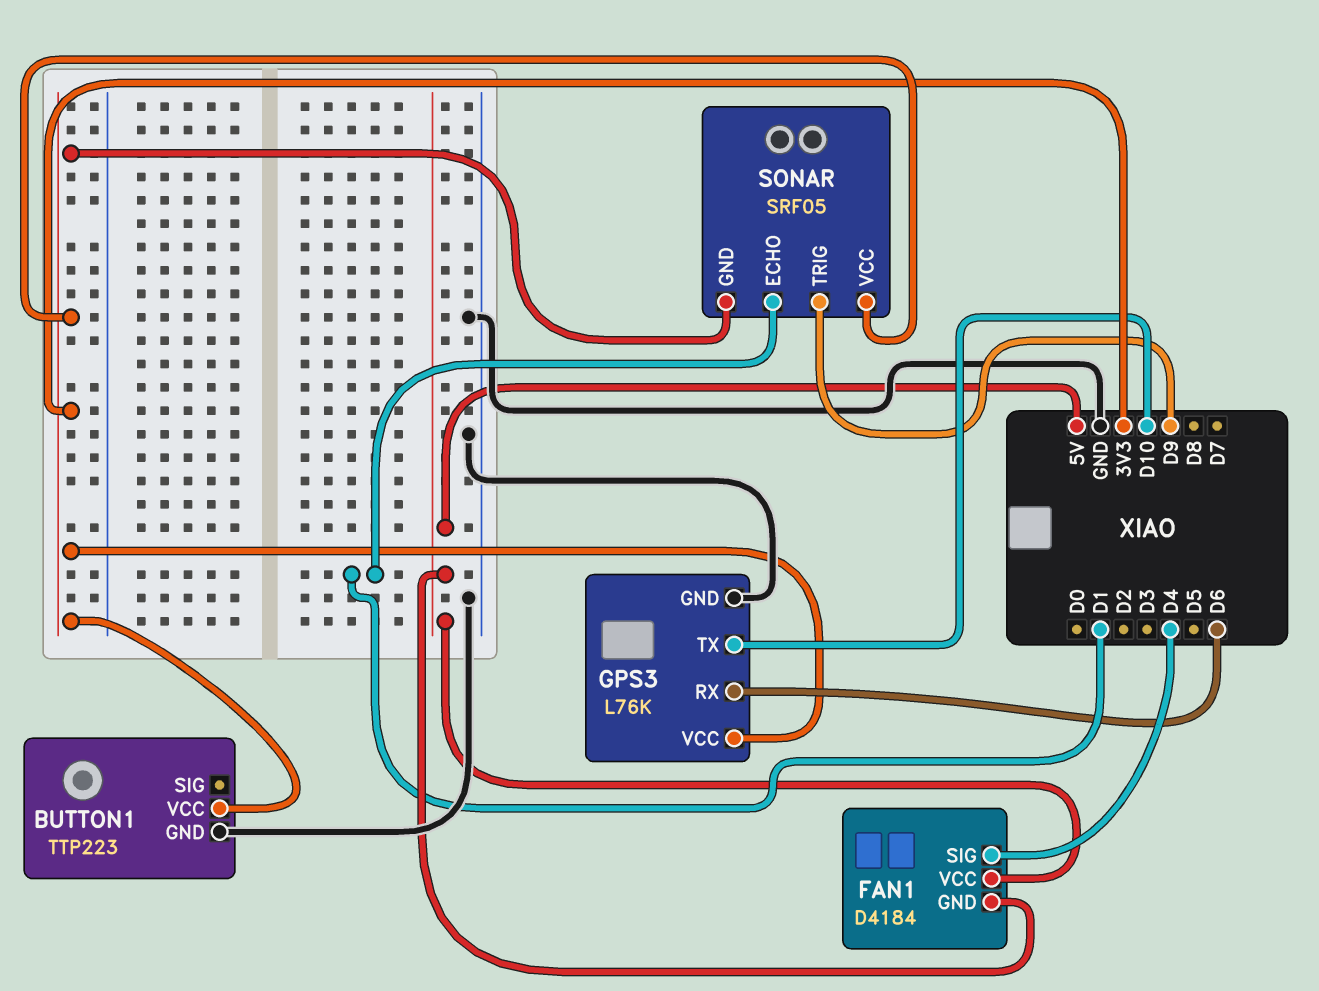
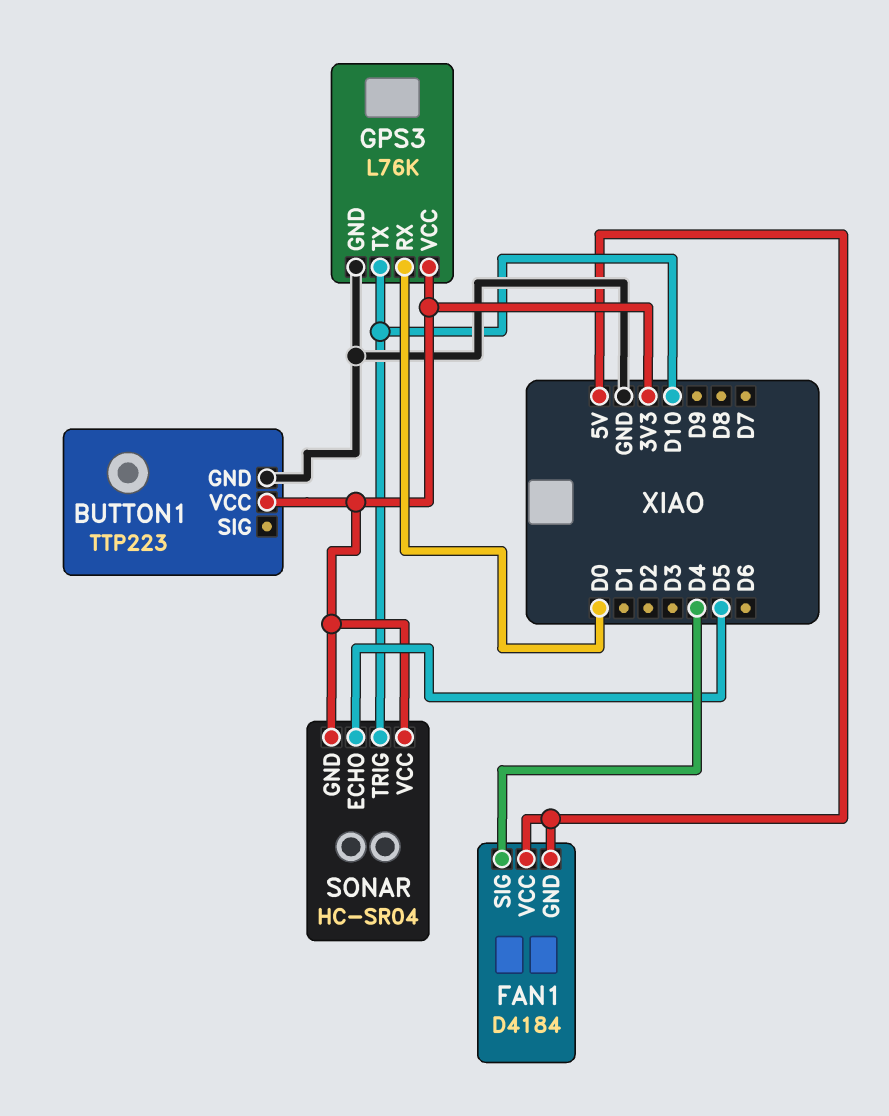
GPS3 pin RX: D6 -> D0
SONAR: SRF05 -> HC-SR04
SONAR pin ECHO: D1 -> D5
SONAR pin TRIG: D9 -> D10

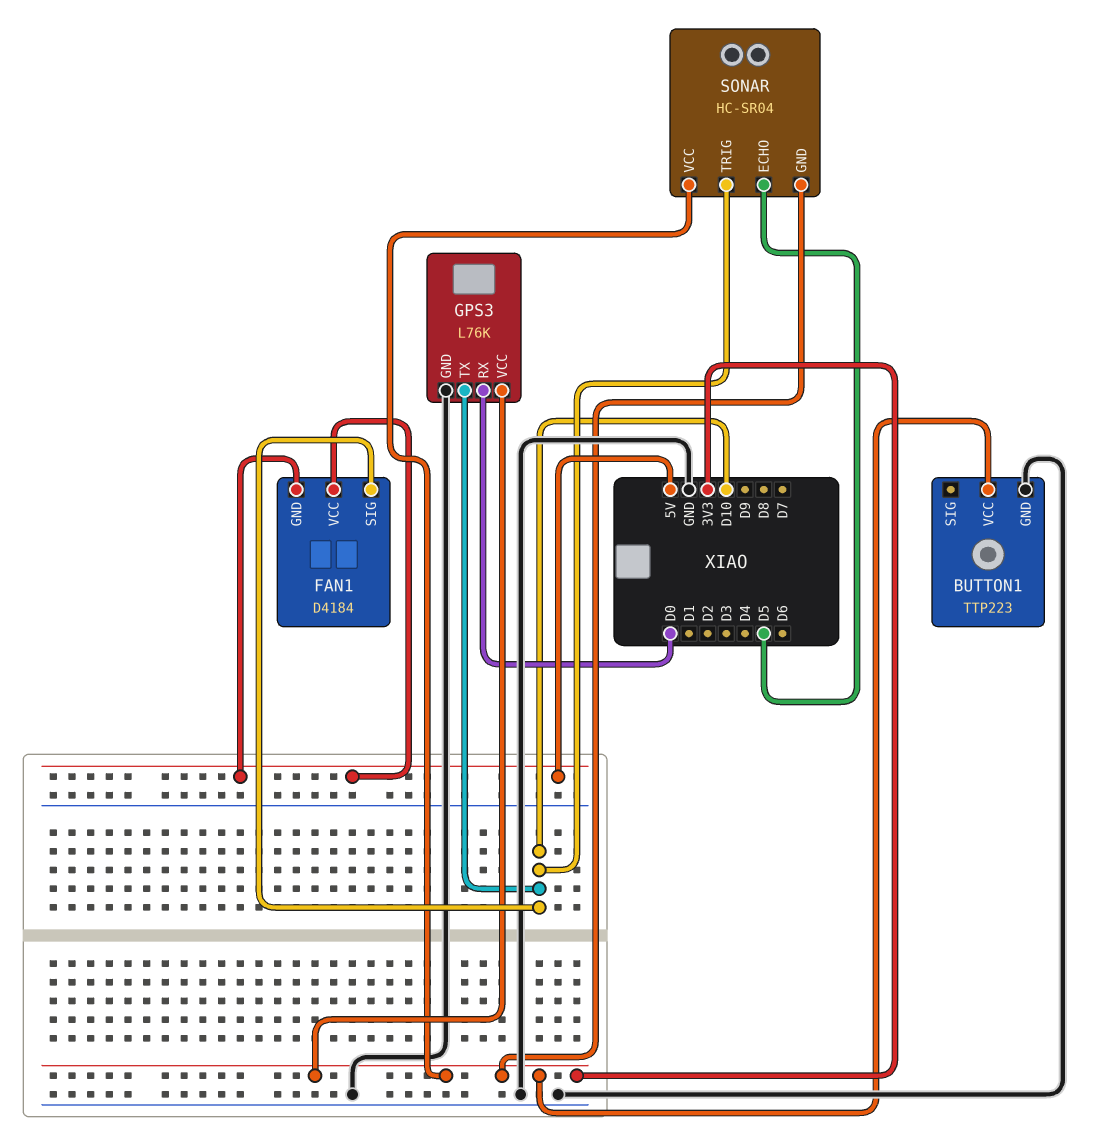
FAN1 pin SIG: D4 -> D10

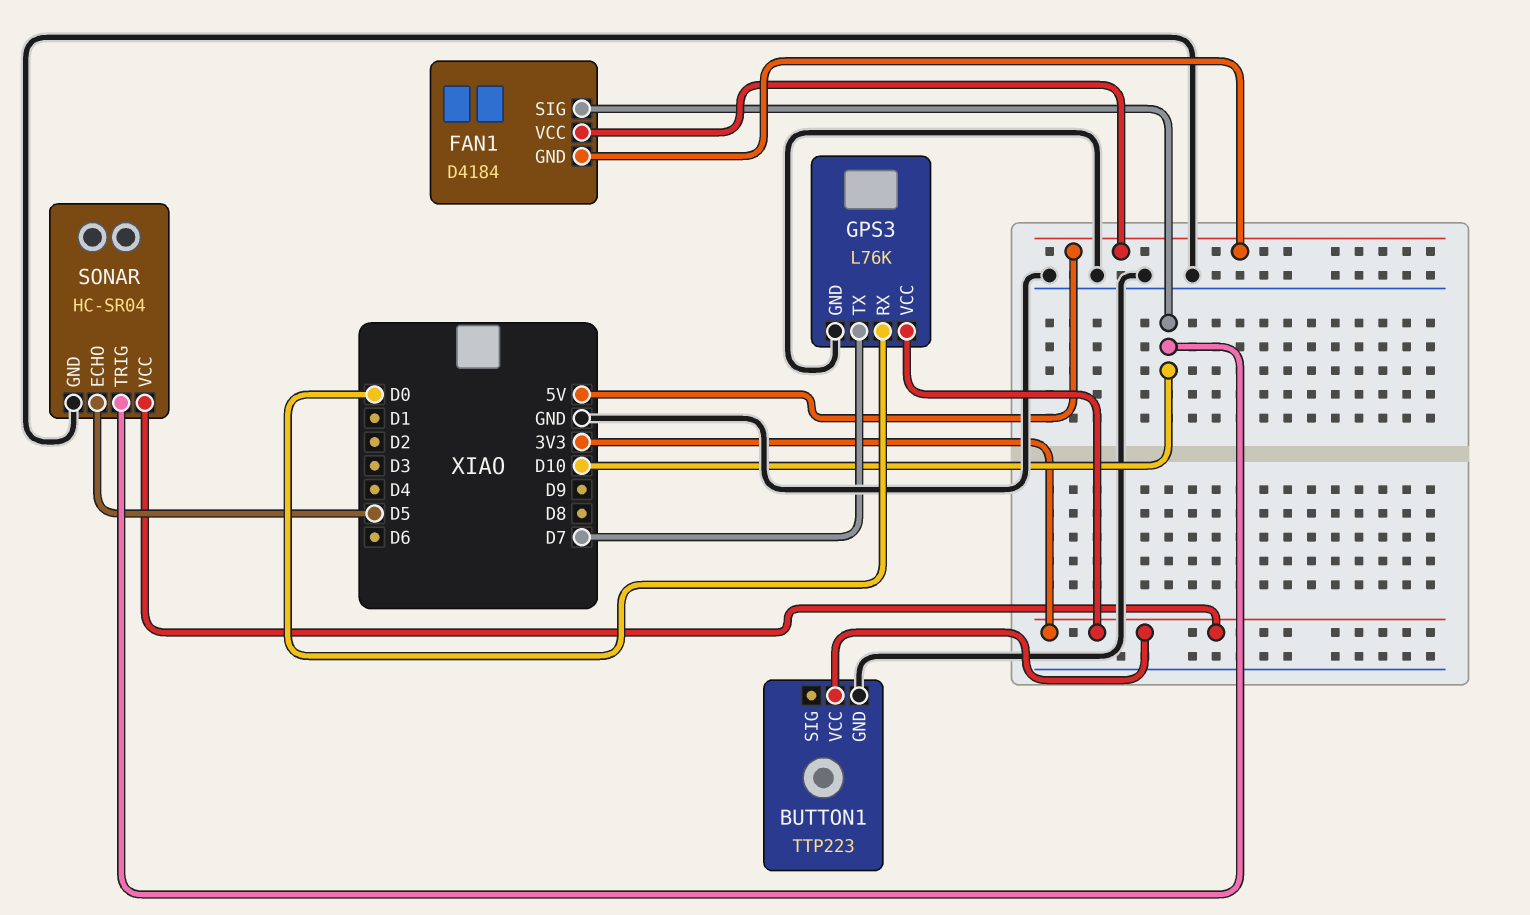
GPS3 pin TX: D10 -> D7
SONAR pin GND: 3V3 -> GND

